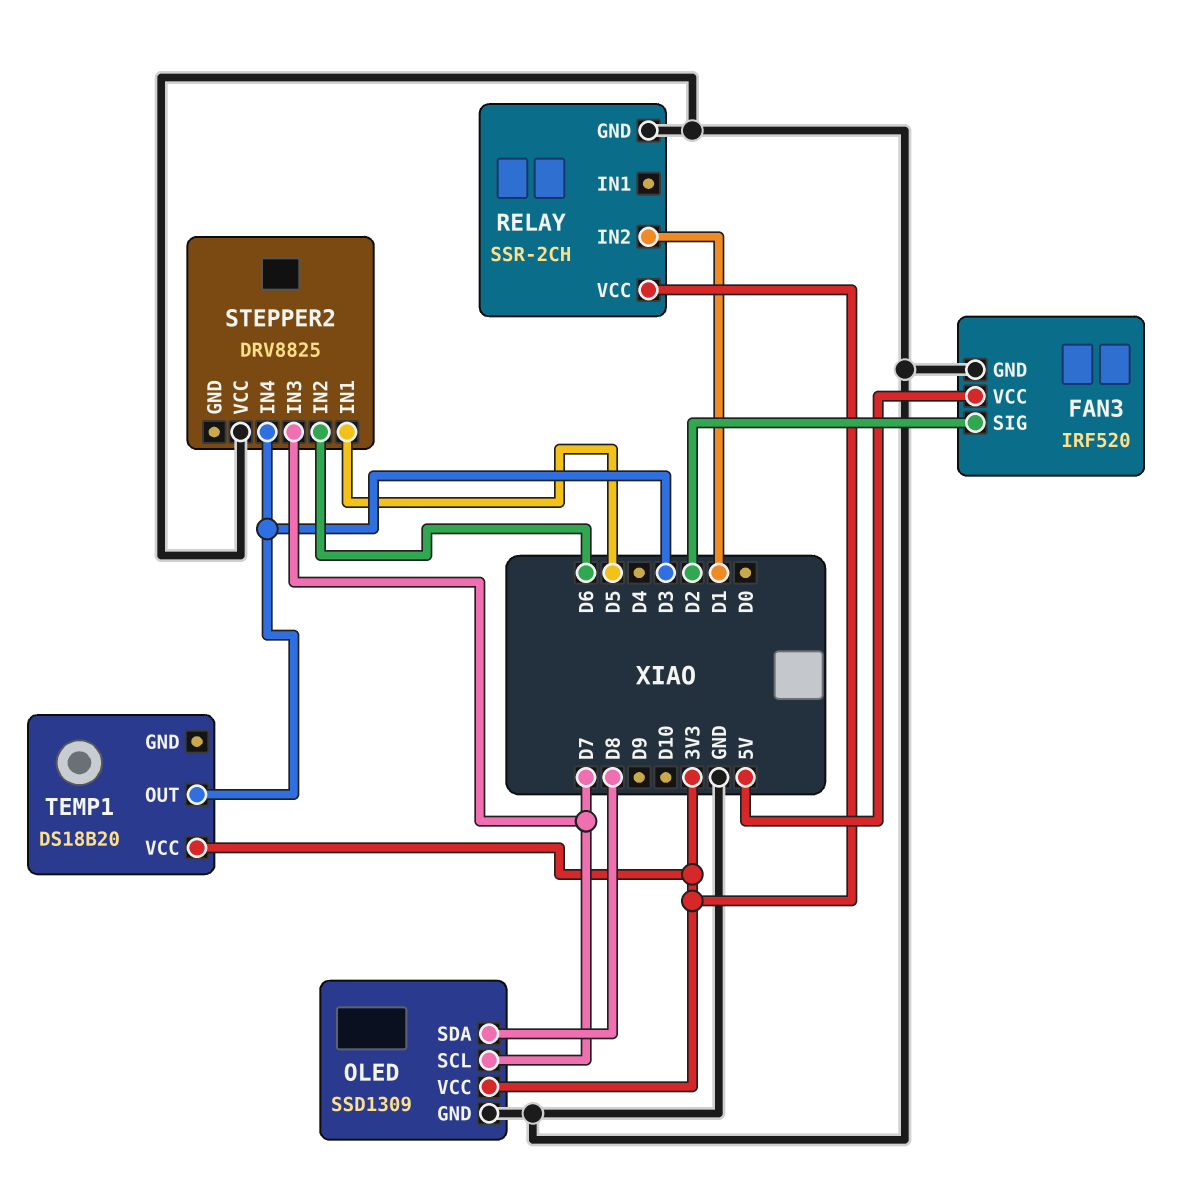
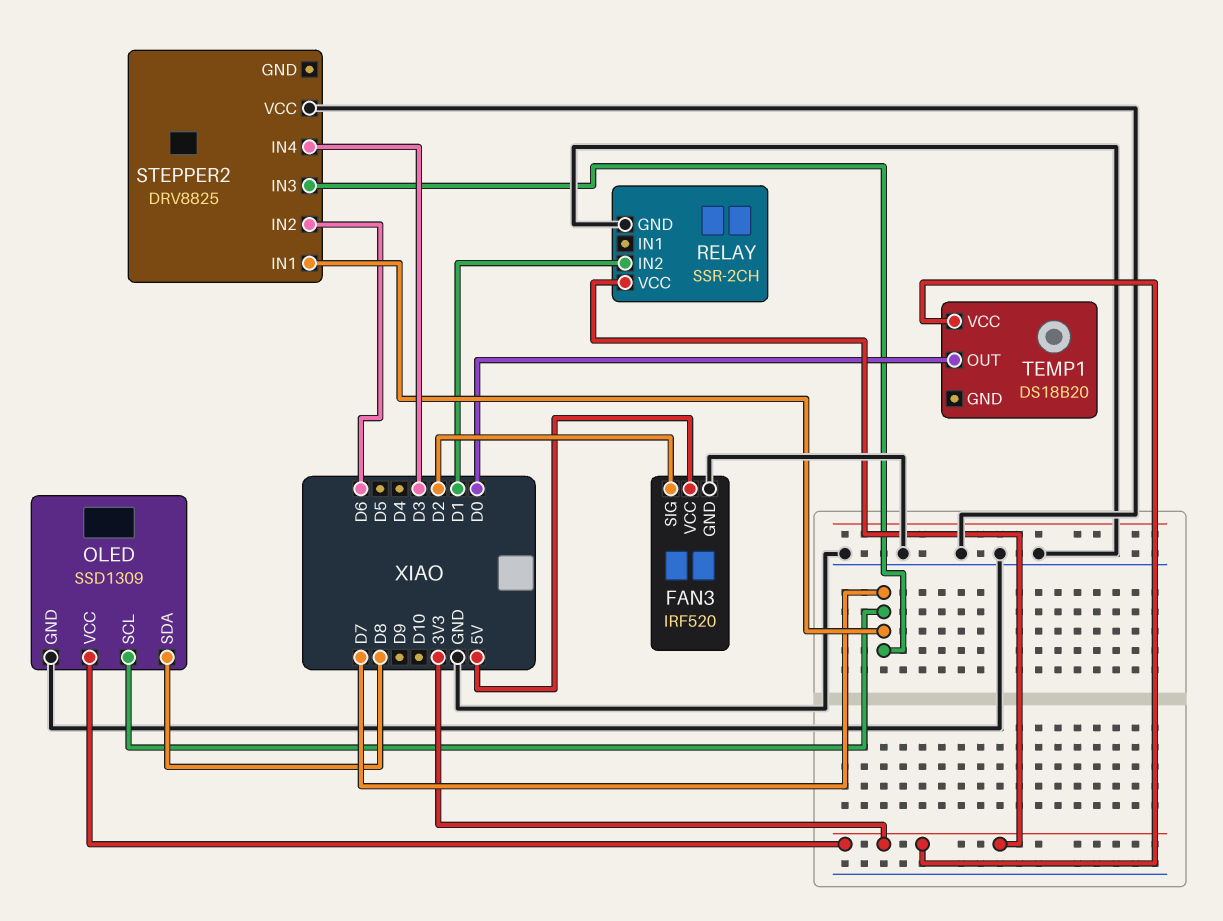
STEPPER2 pin IN1: D5 -> D7
TEMP1 pin OUT: D3 -> D0

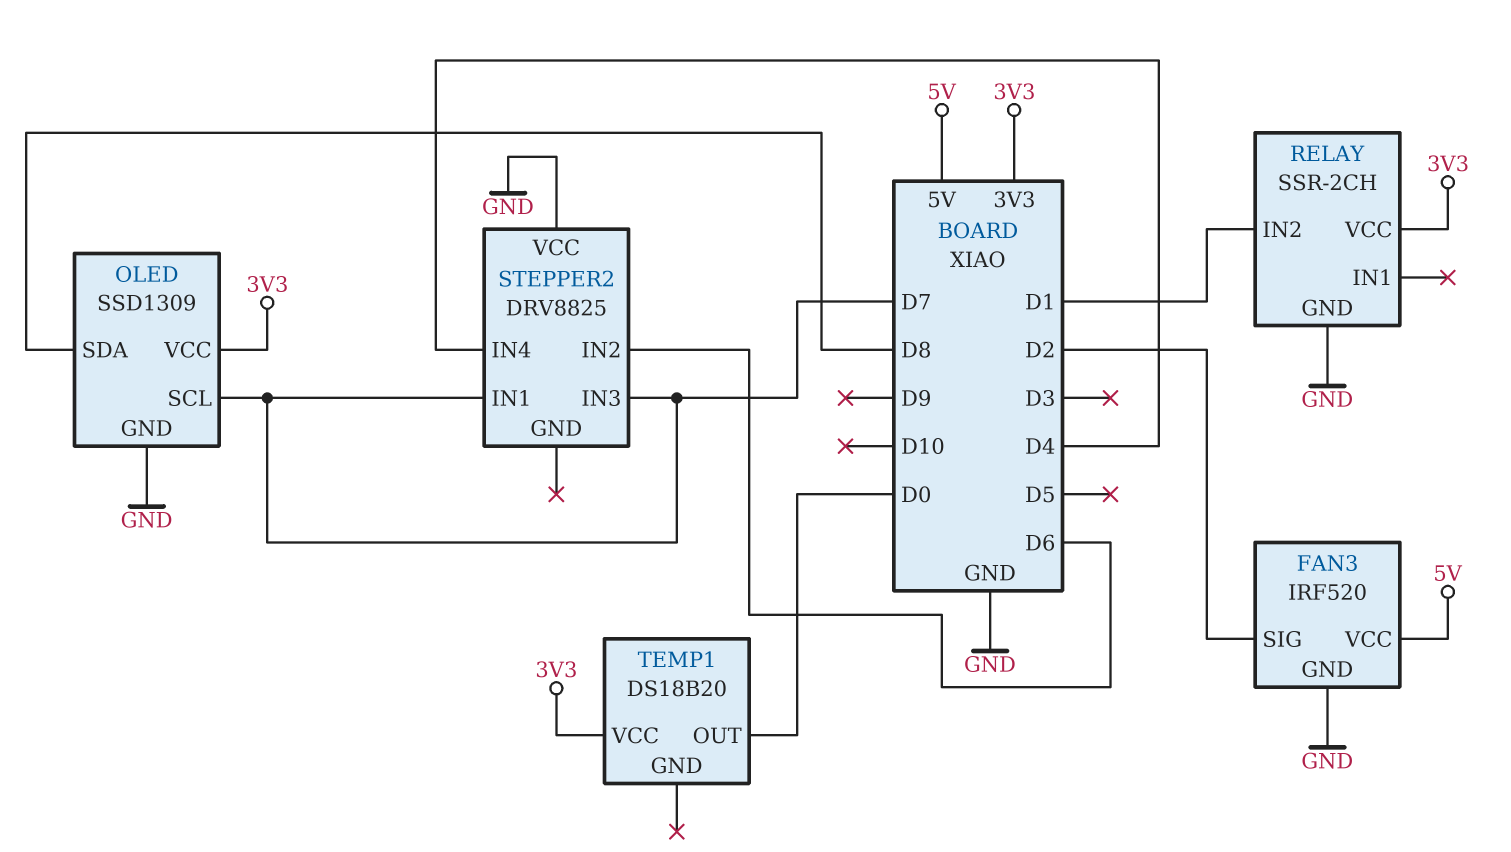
STEPPER2 pin IN4: D3 -> D4

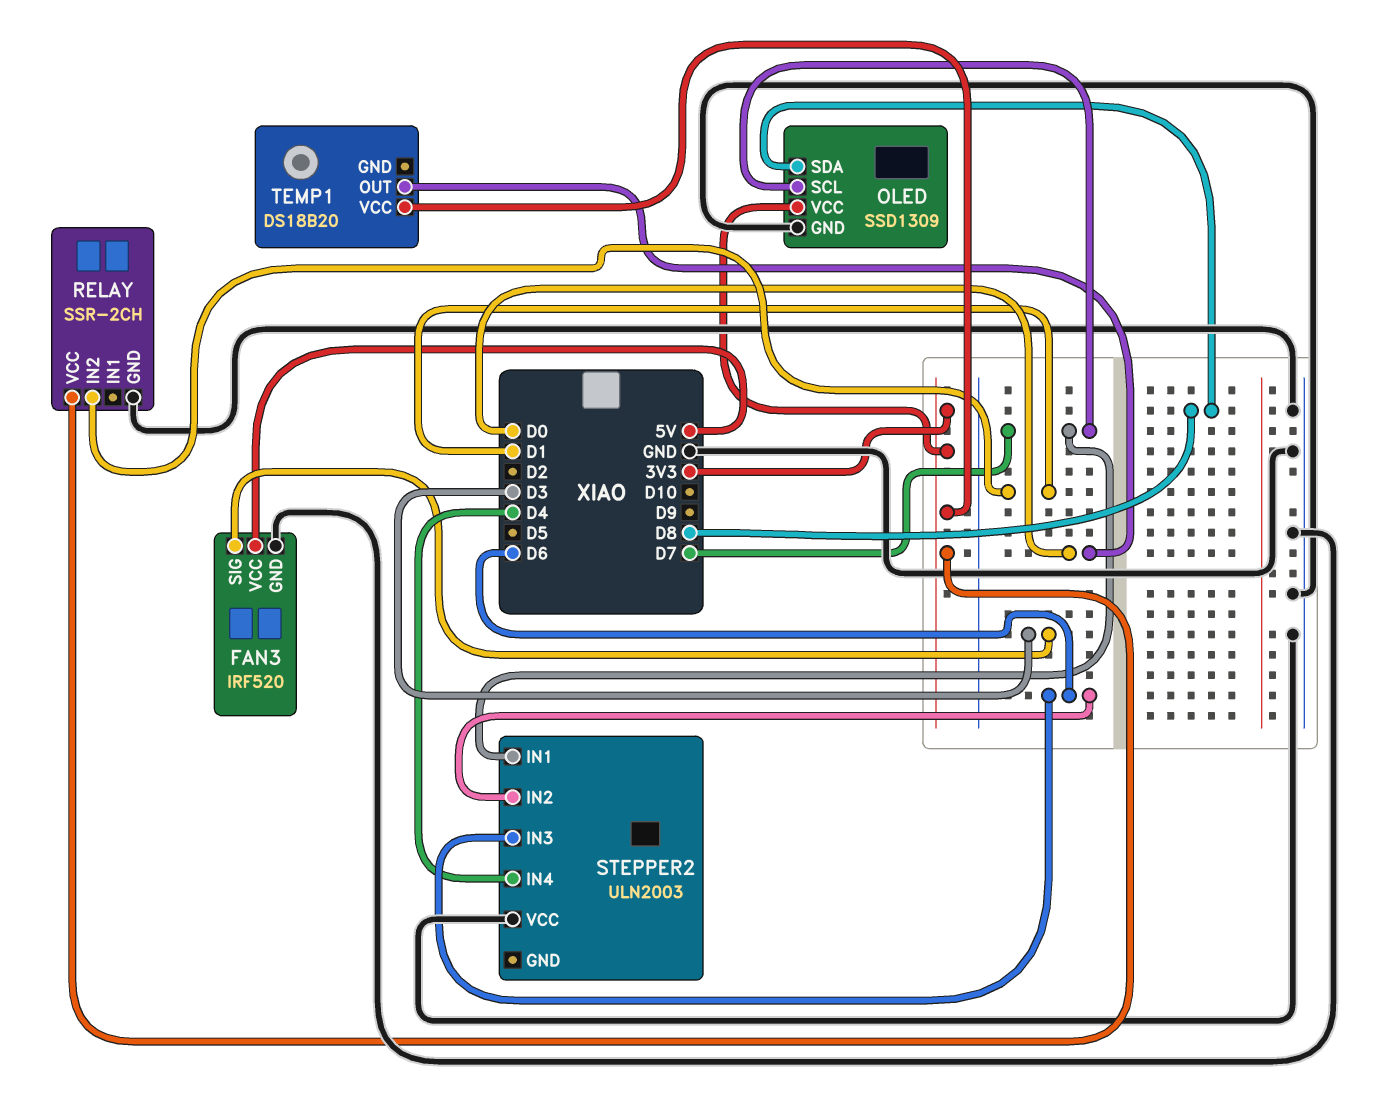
FAN3 pin SIG: D2 -> D3
STEPPER2: DRV8825 -> ULN2003
STEPPER2 pin IN3: D7 -> D6

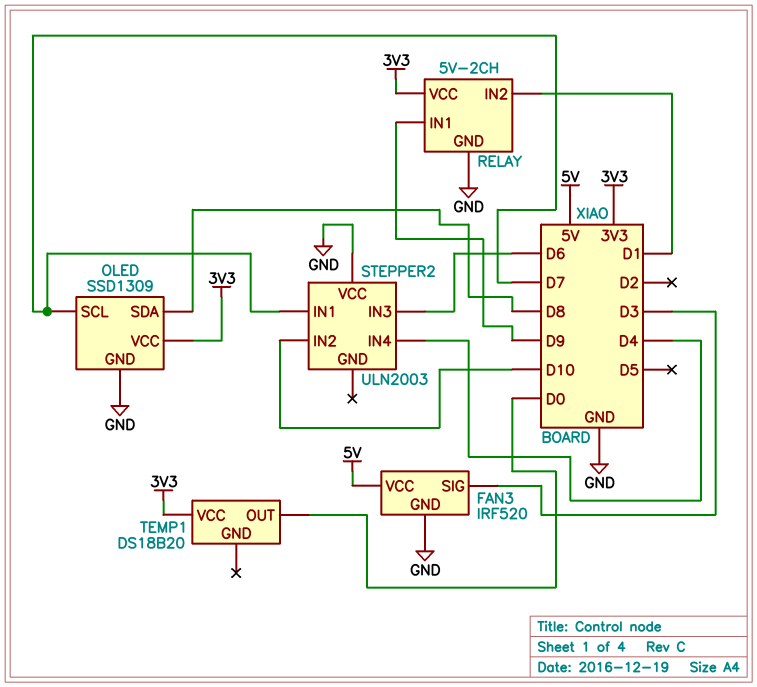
RELAY: SSR-2CH -> 5V-2CH
RELAY pin IN1: none -> D9
STEPPER2 pin IN2: D6 -> D10

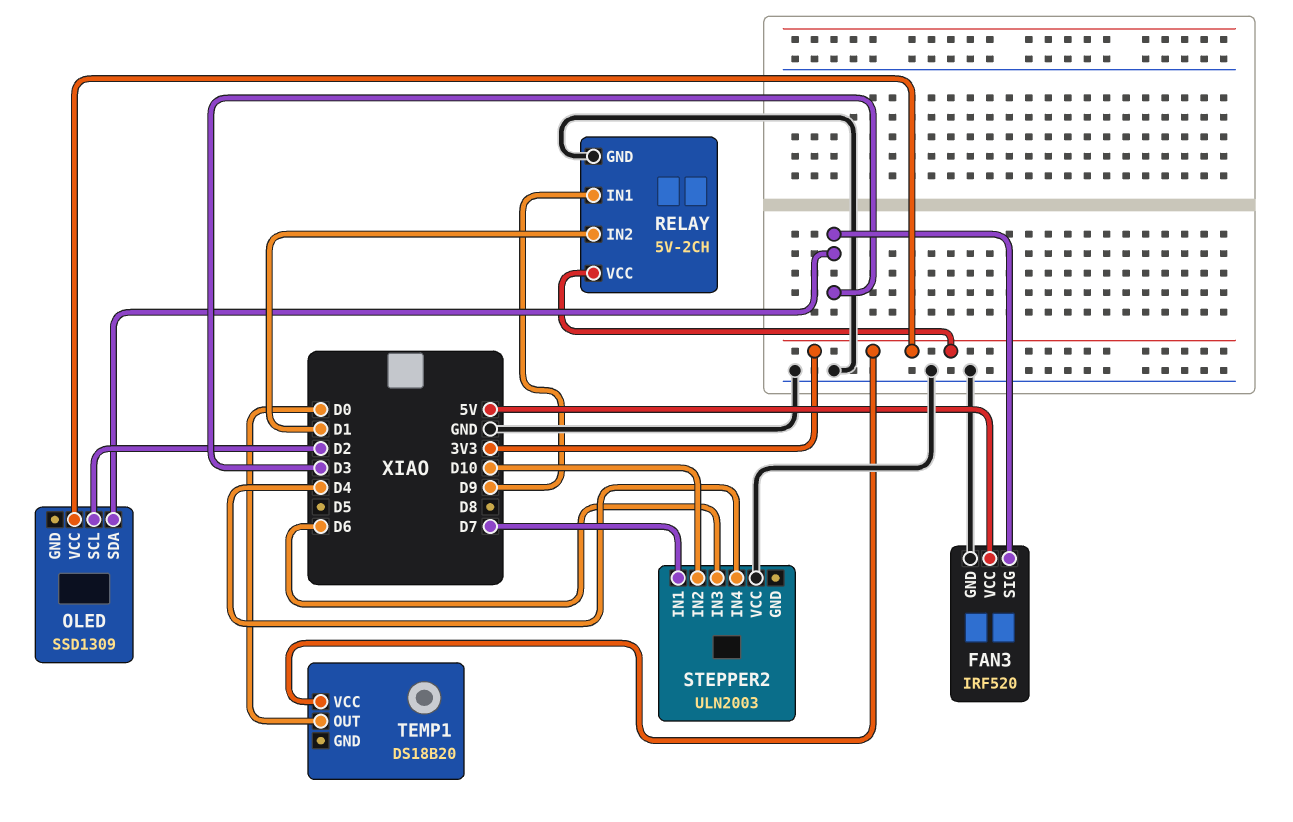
OLED pin GND: GND -> none
OLED pin SCL: D7 -> D2
OLED pin SDA: D8 -> D3

